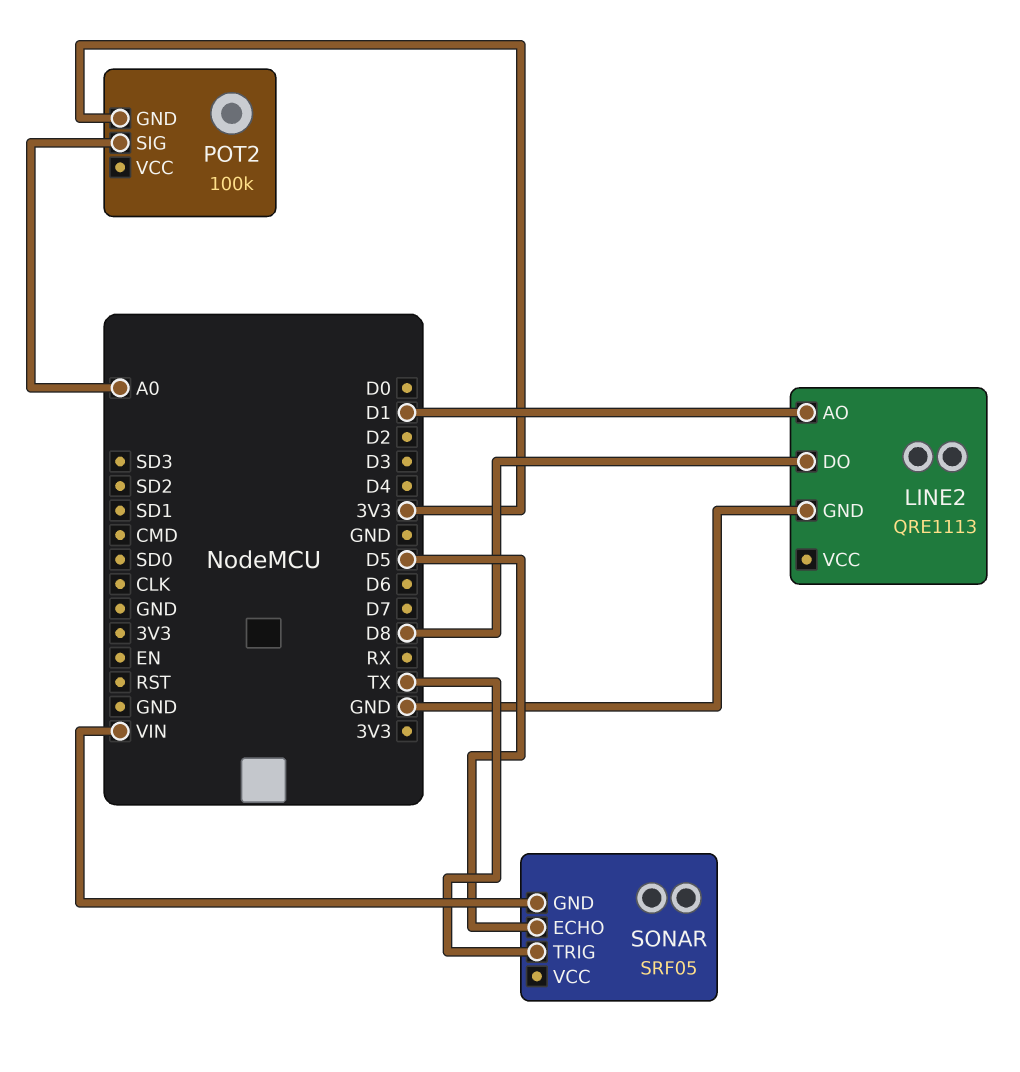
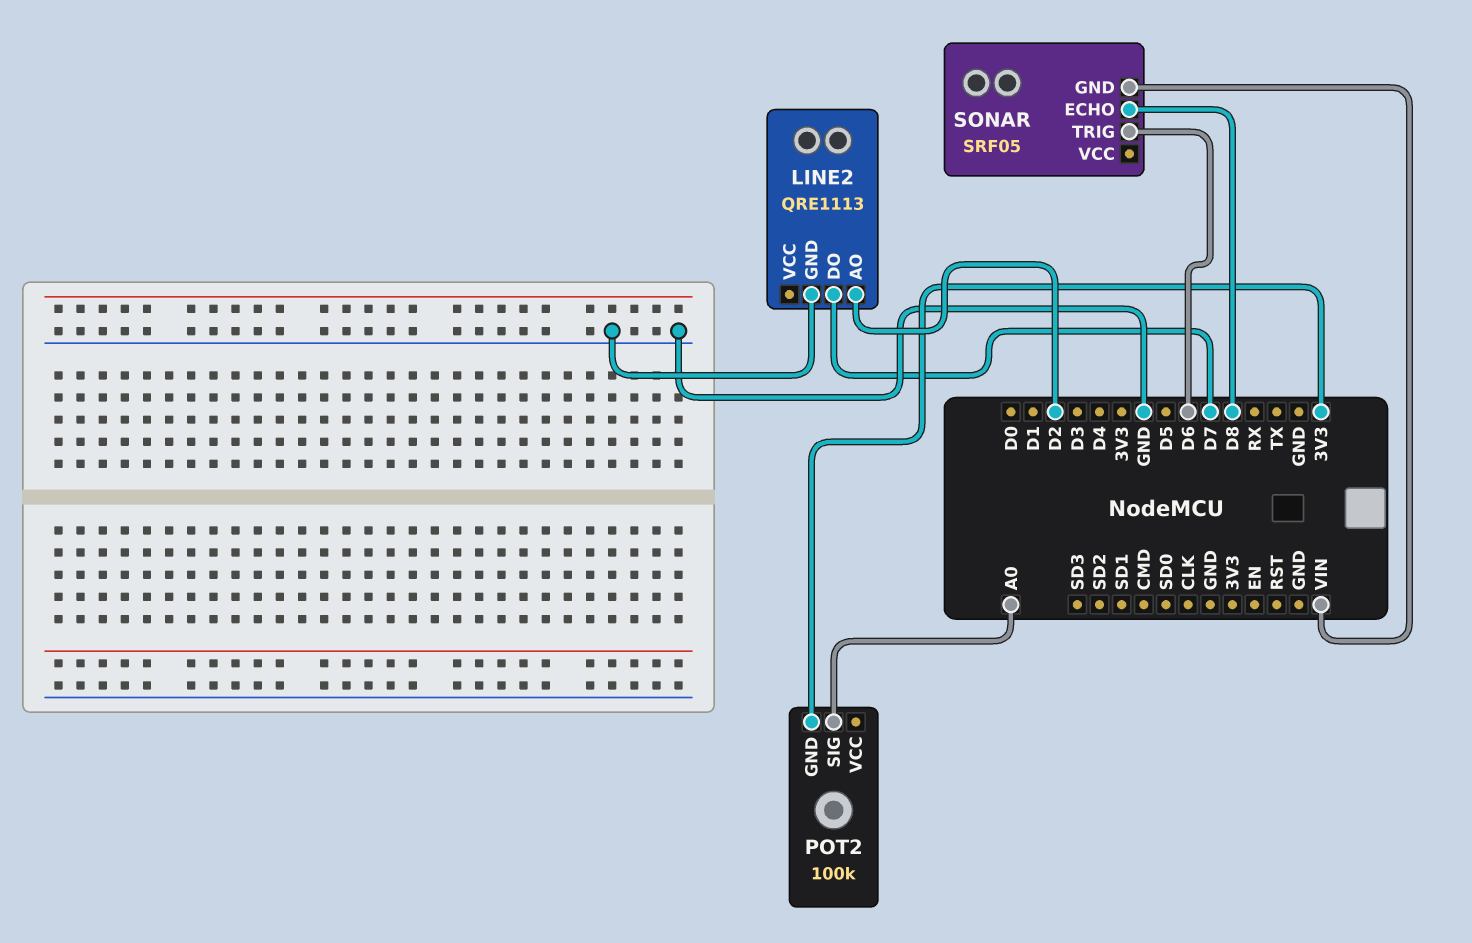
LINE2 pin AO: D1 -> D2
LINE2 pin DO: D8 -> D7
SONAR pin ECHO: D5 -> D8
SONAR pin TRIG: TX -> D6

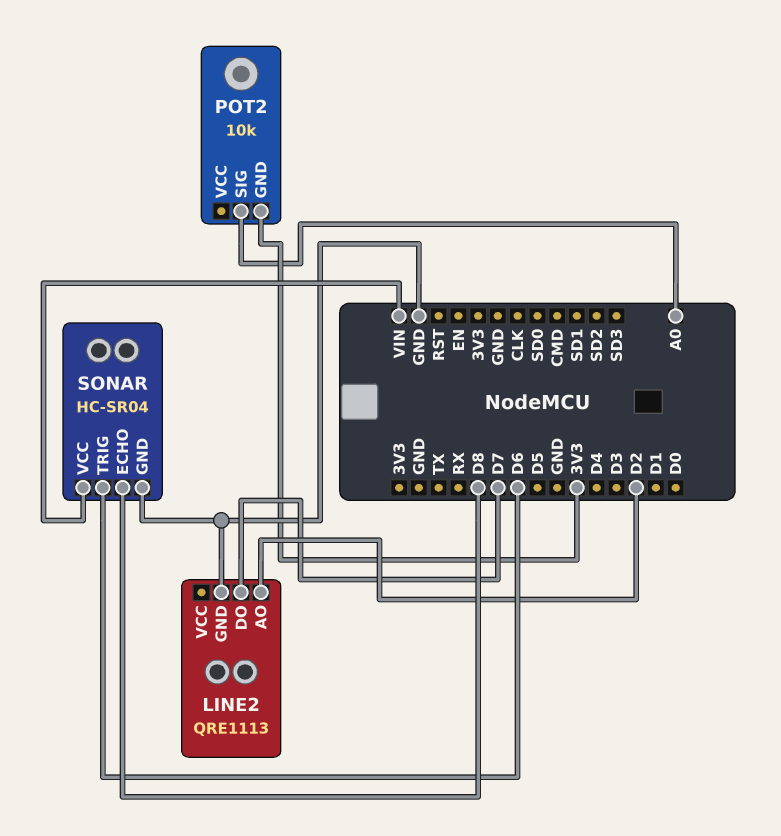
POT2: 100k -> 10k
SONAR: SRF05 -> HC-SR04
SONAR pin GND: VIN -> GND
SONAR pin VCC: none -> VIN

